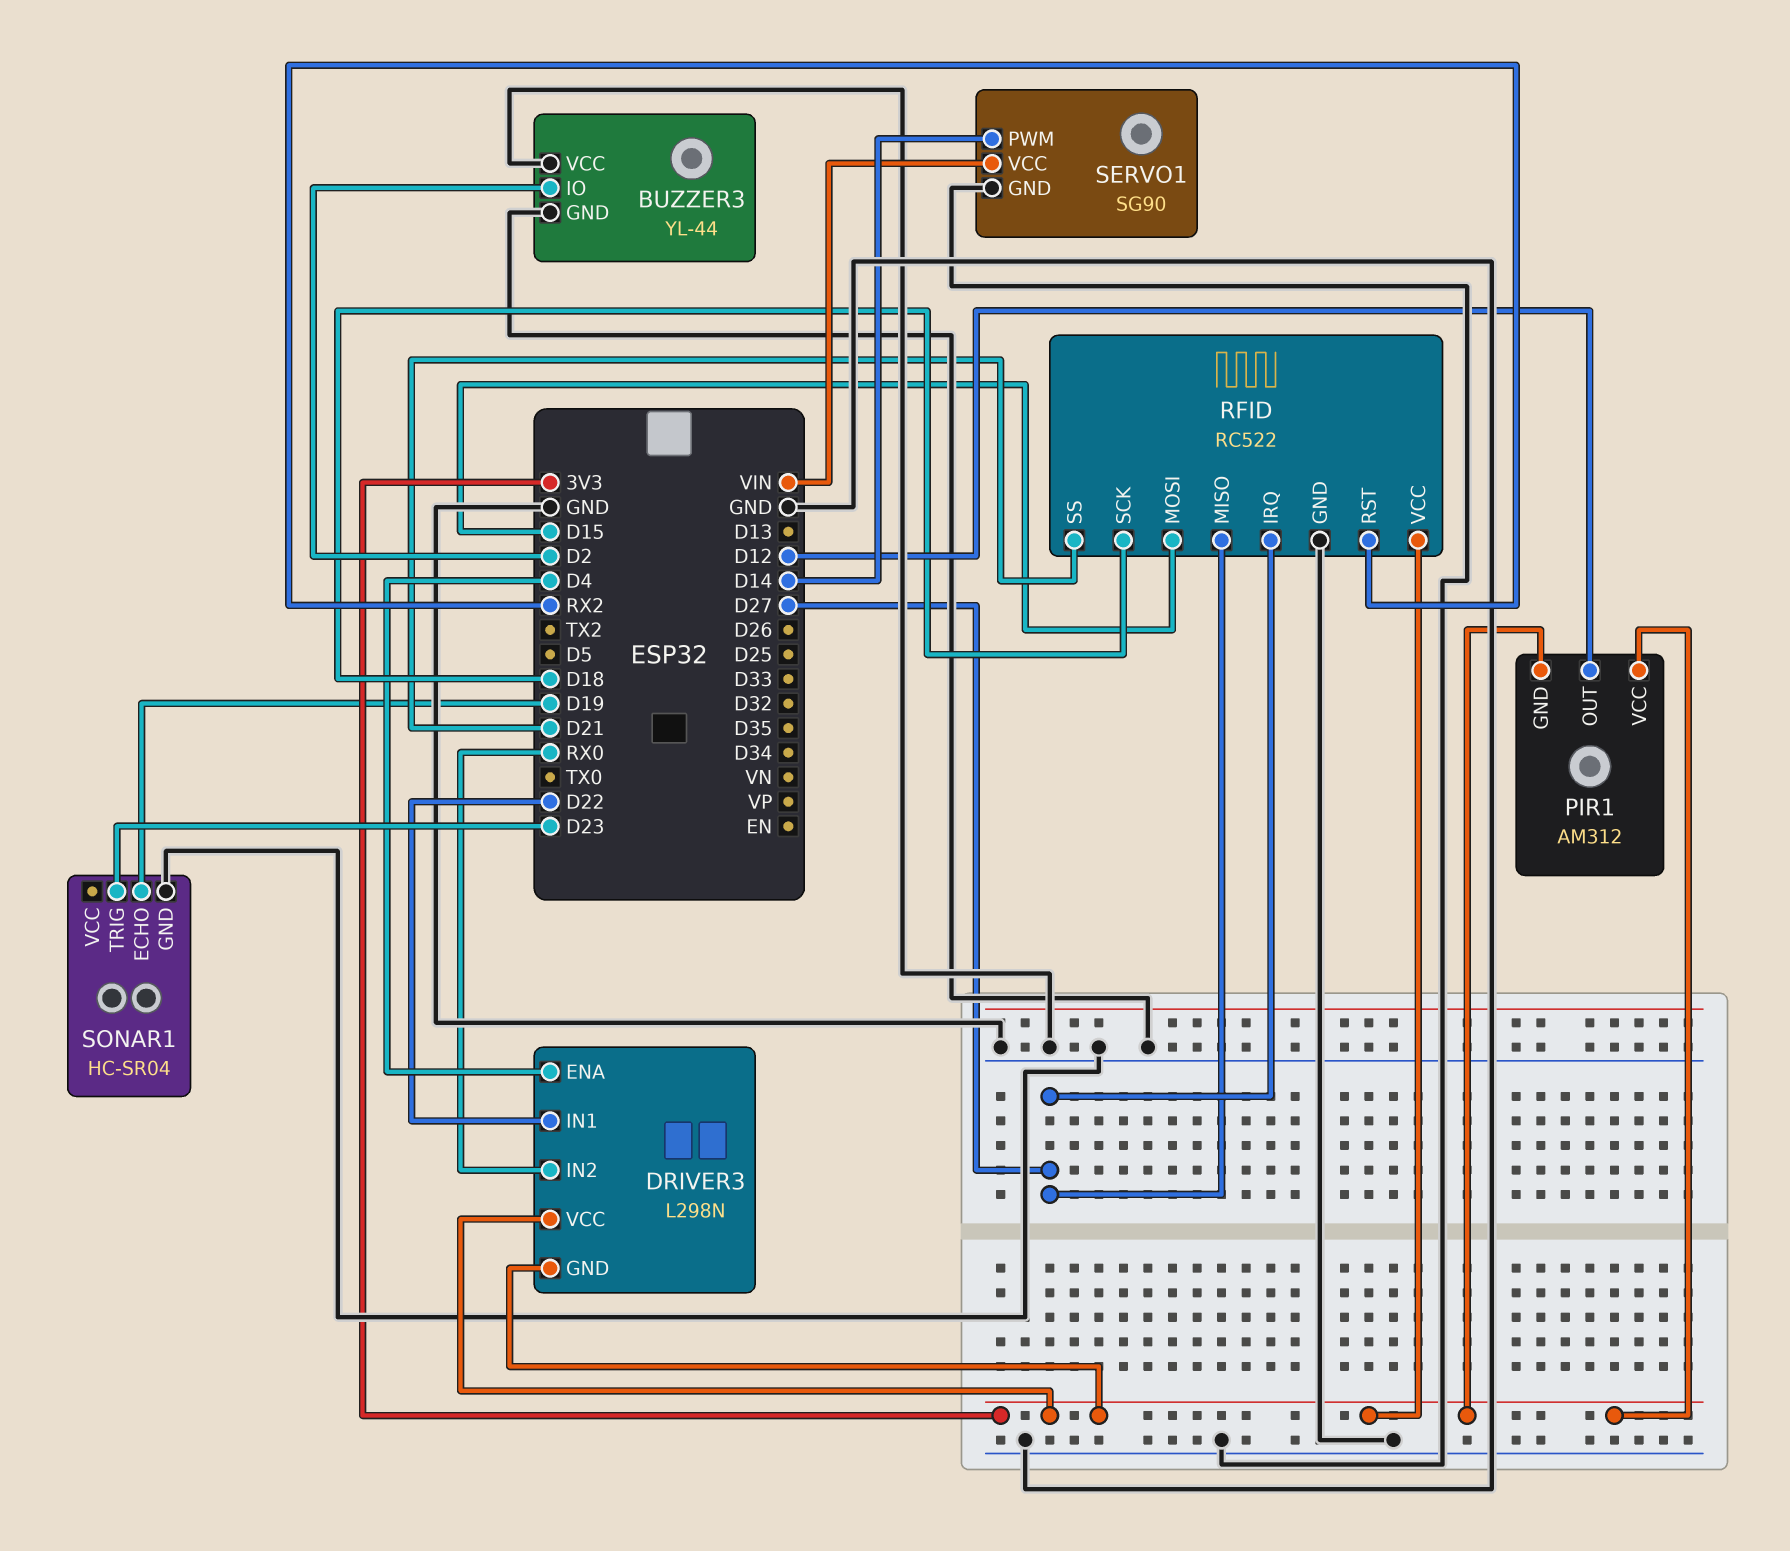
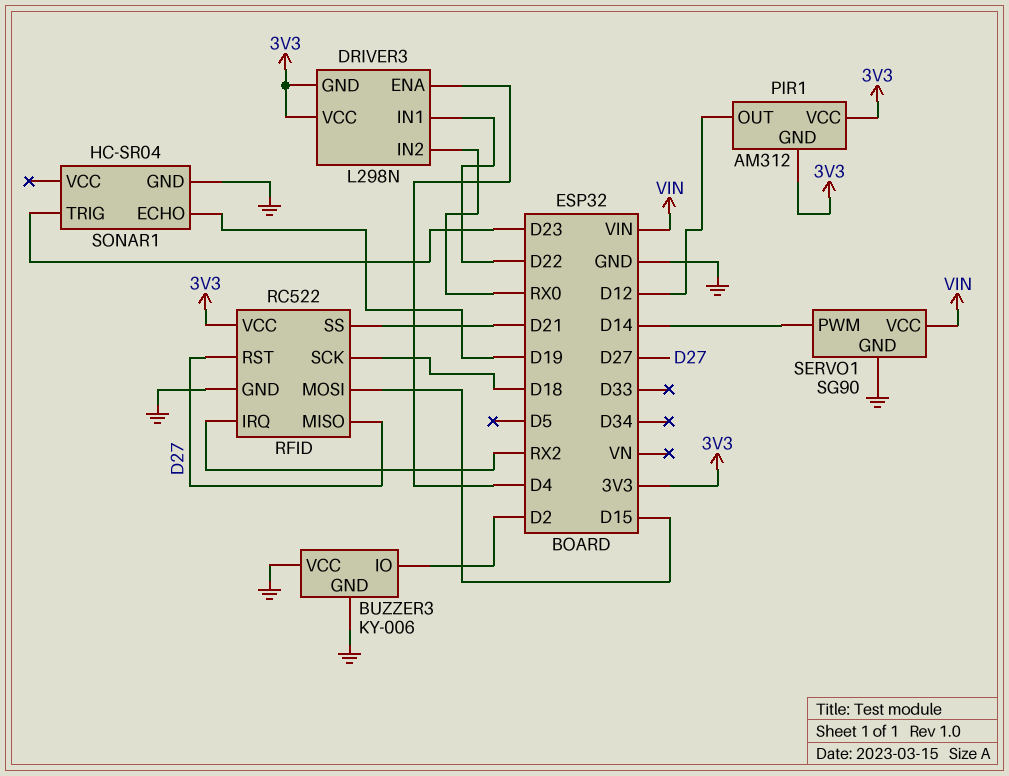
BUZZER3: YL-44 -> KY-006
RFID pin IRQ: D27 -> RX2
RFID pin RST: RX2 -> D27

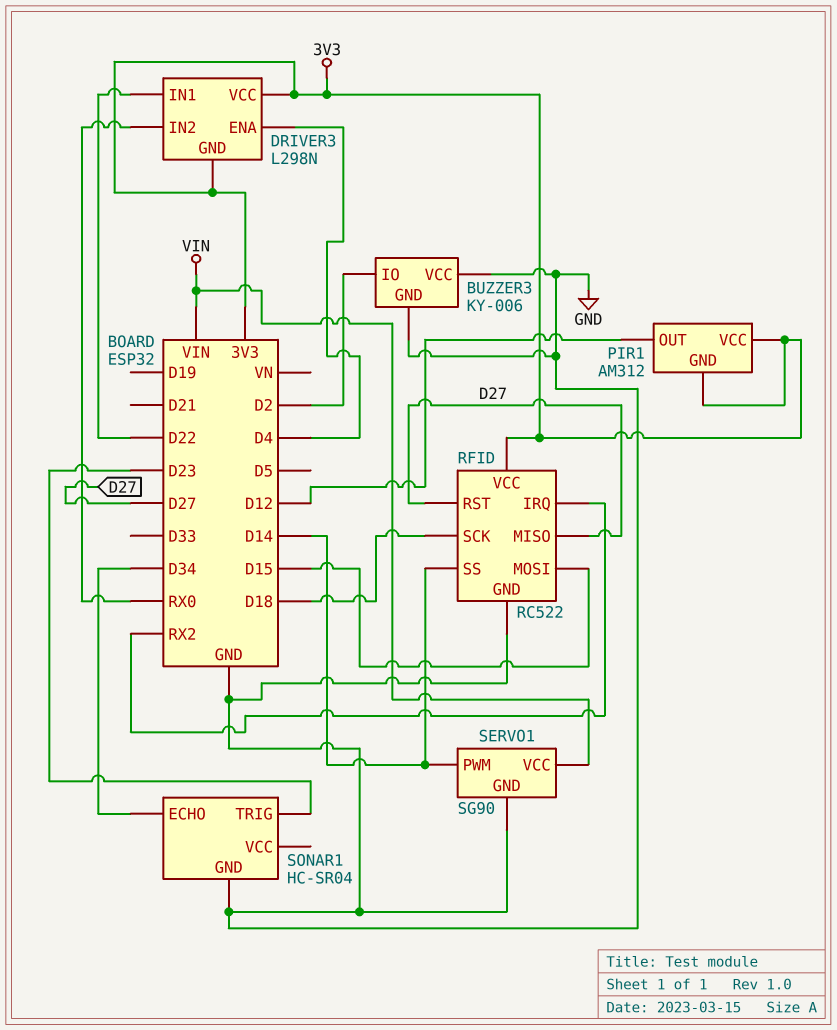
RFID pin SS: D21 -> D14
SONAR1 pin ECHO: D19 -> D34

